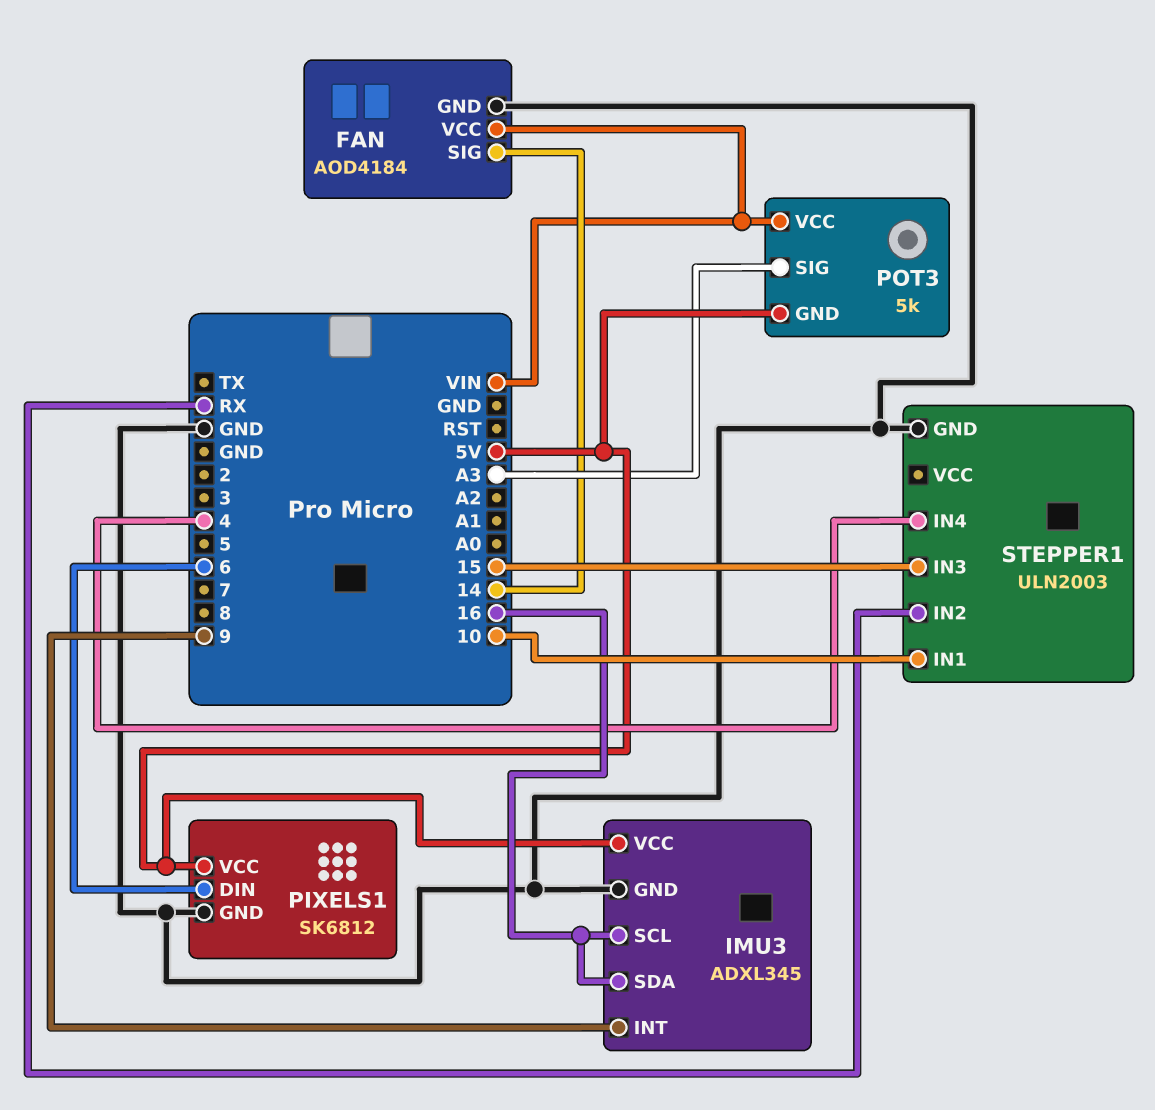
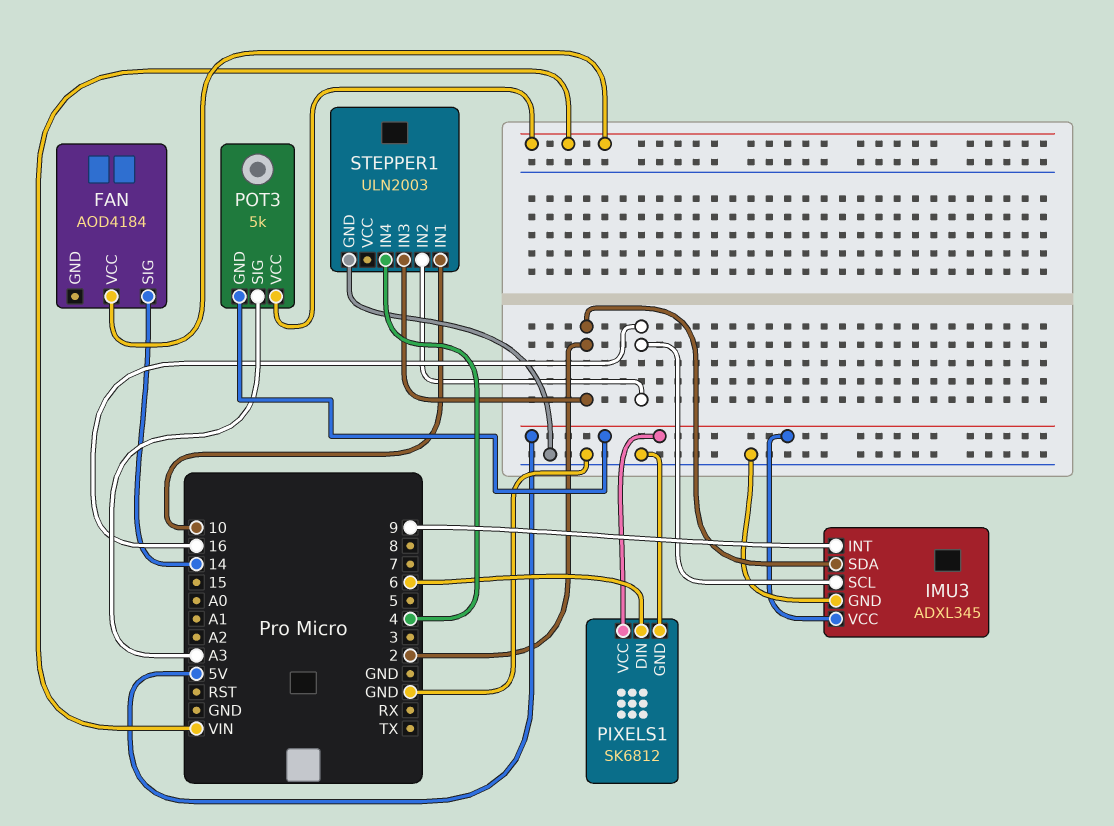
FAN pin GND: GND -> none
IMU3 pin SDA: 16 -> 2
STEPPER1 pin IN2: RX -> 16
STEPPER1 pin IN3: 15 -> 2

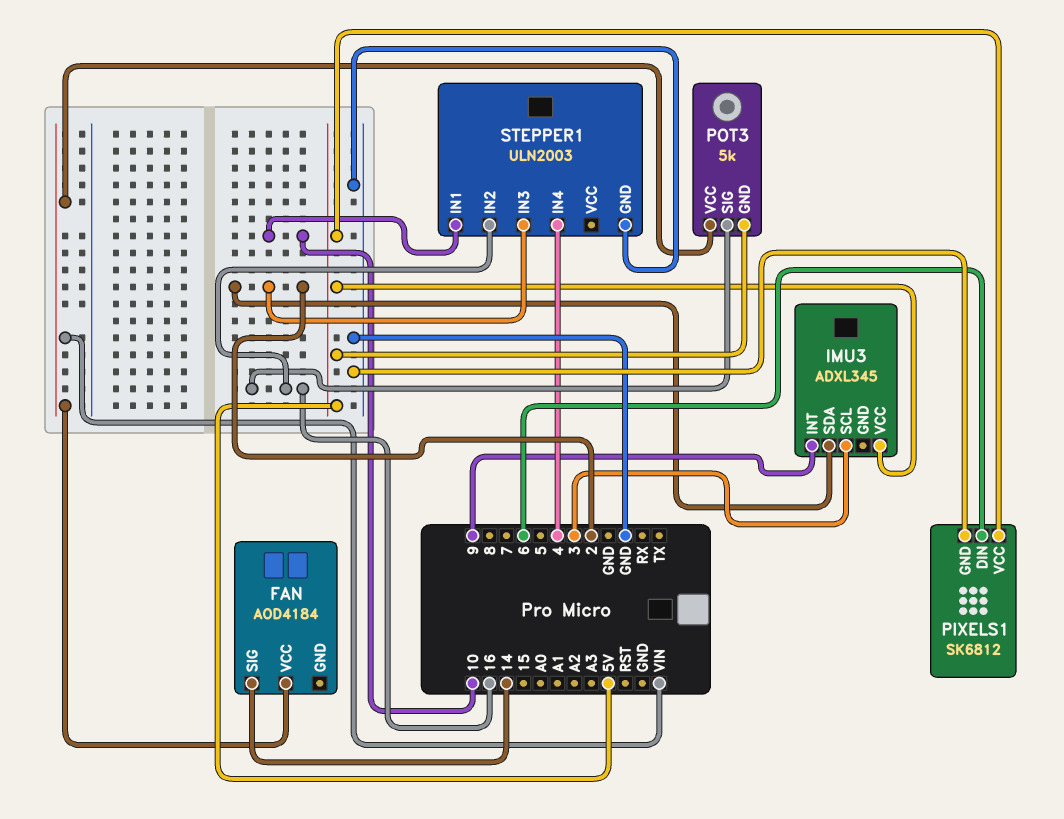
IMU3 pin GND: GND -> none
IMU3 pin SCL: 16 -> 3
POT3 pin SIG: A3 -> 16

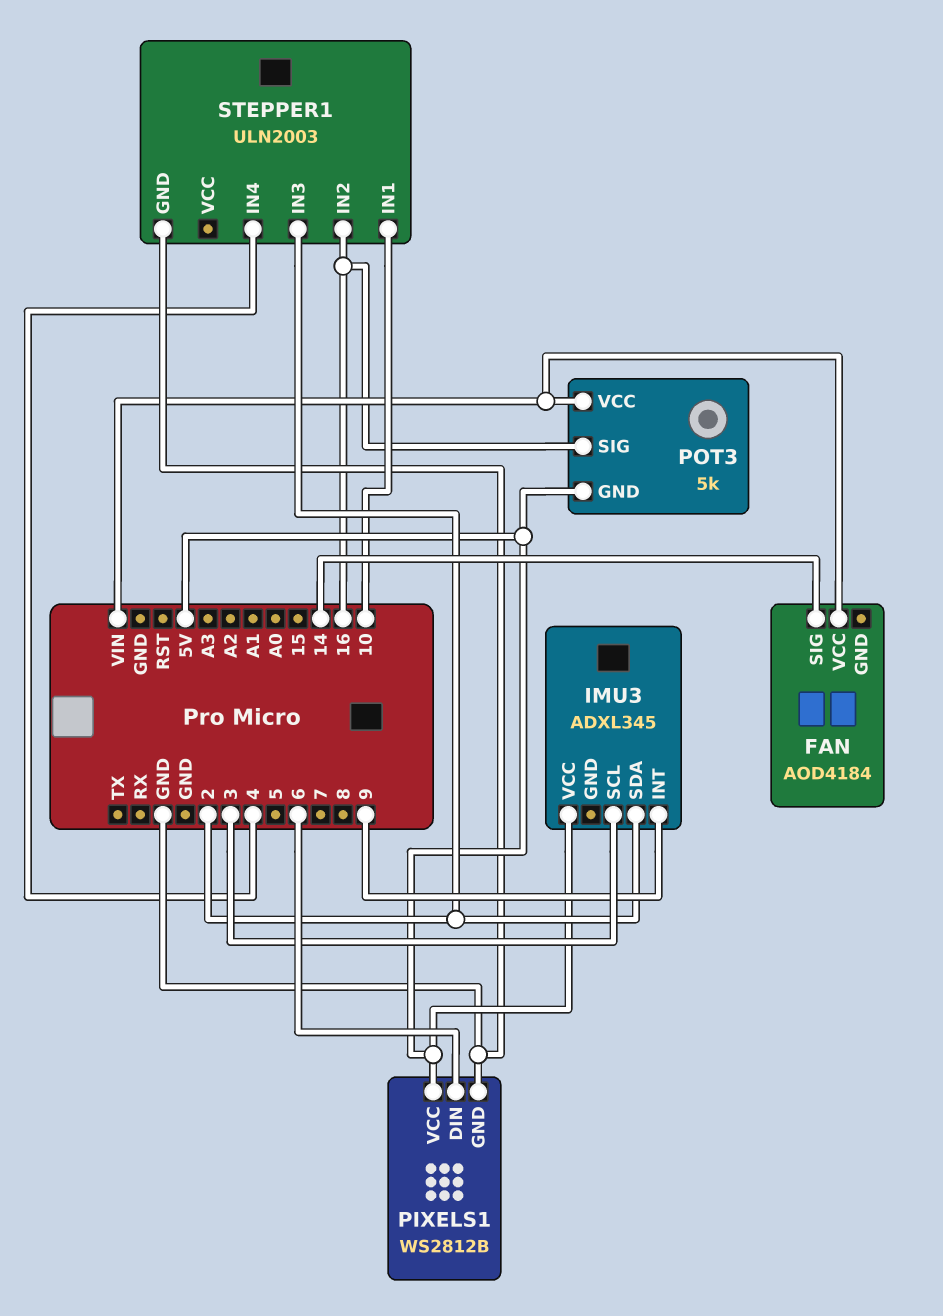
PIXELS1: SK6812 -> WS2812B

